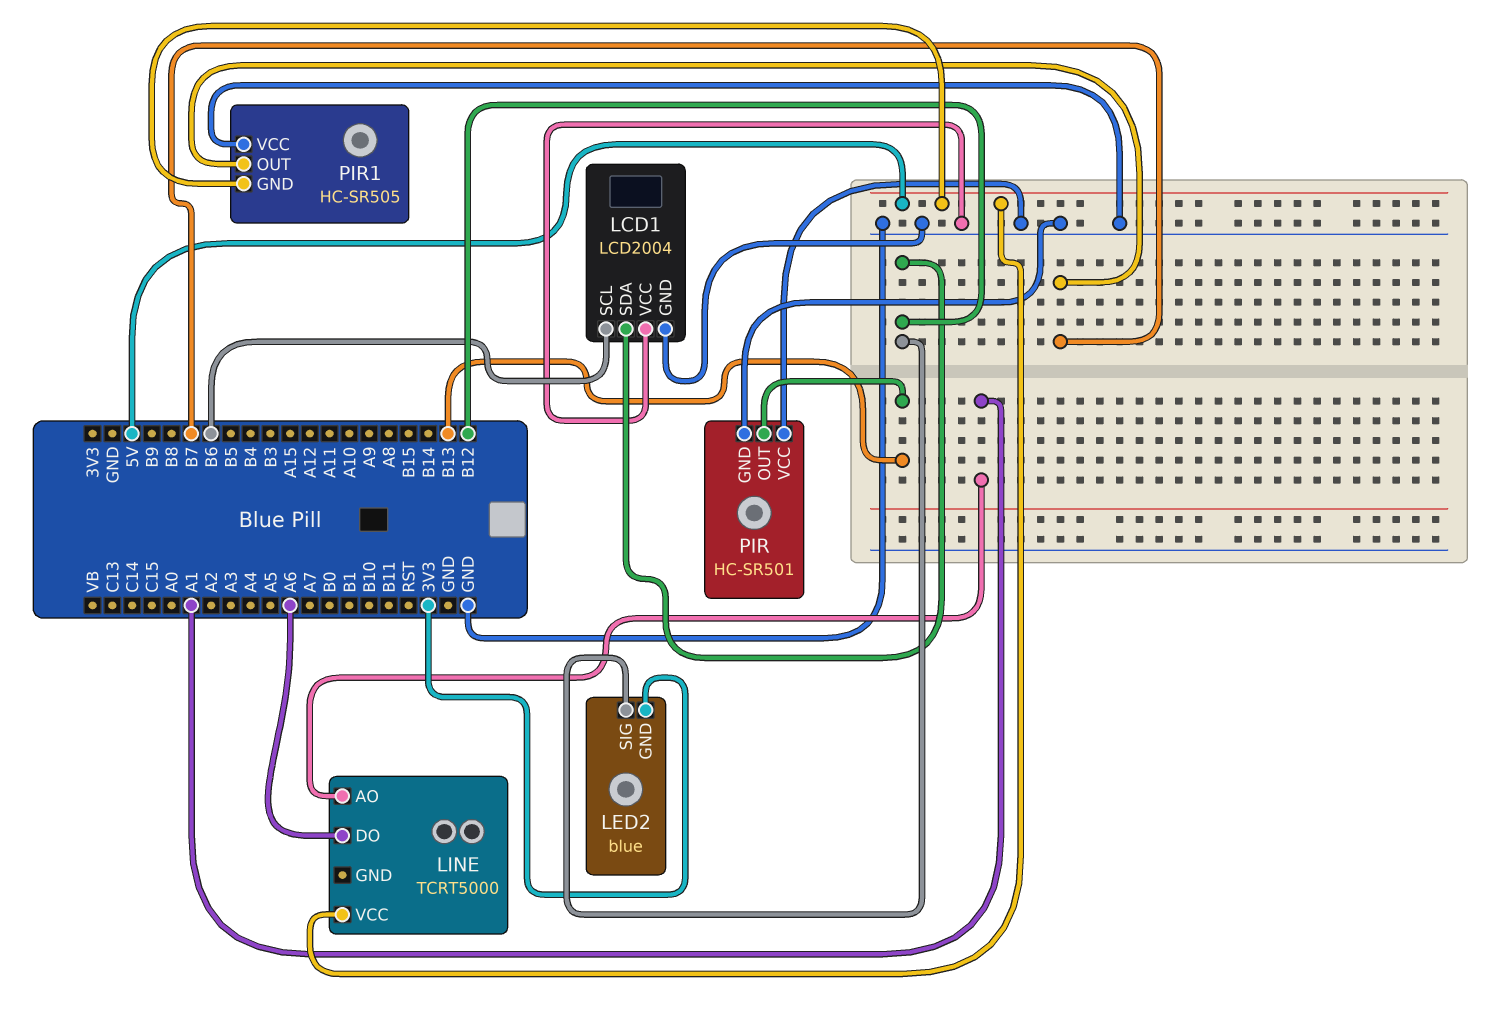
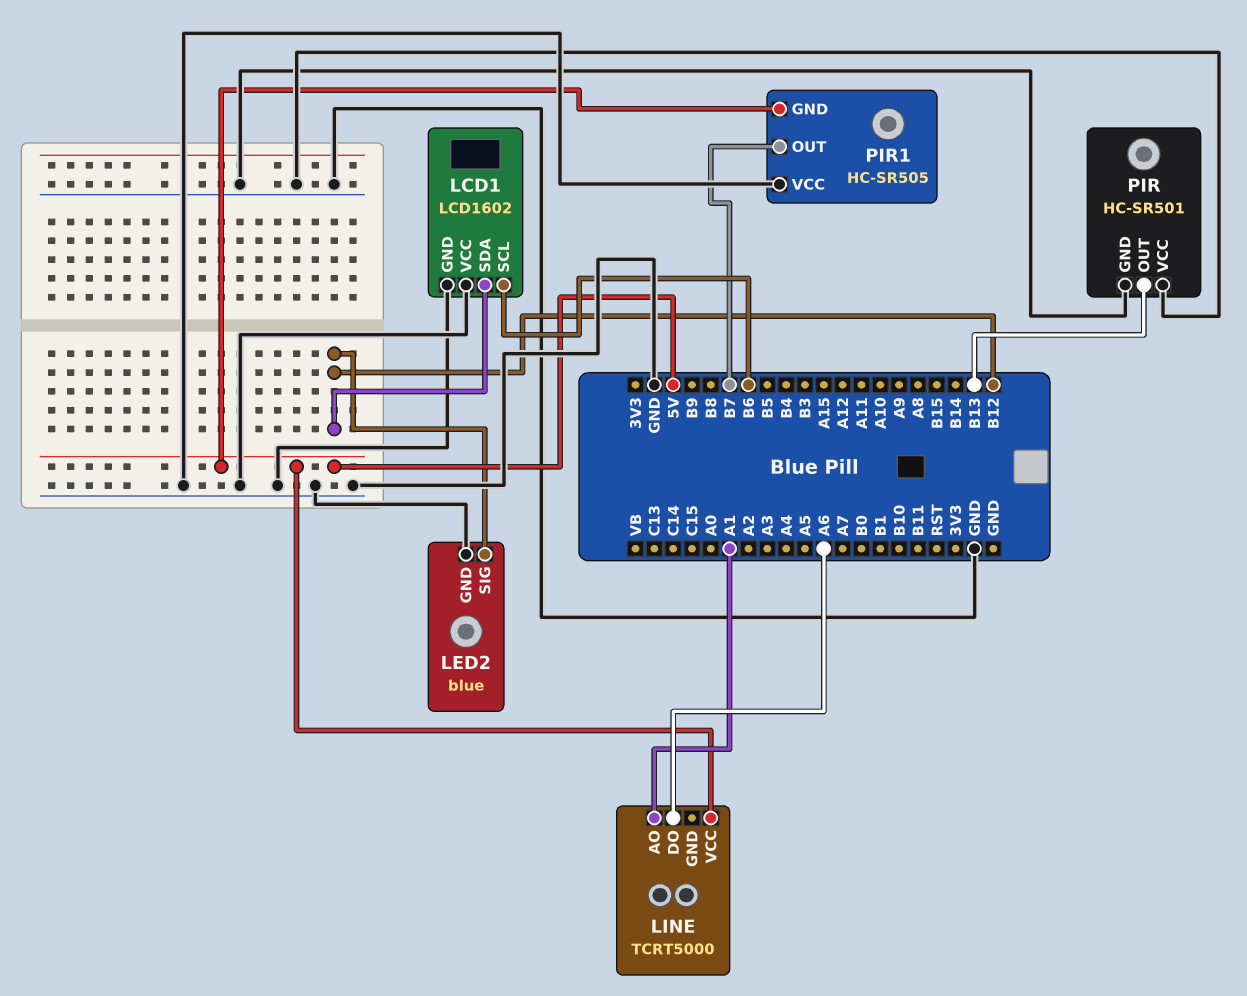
LCD1: LCD2004 -> LCD1602
LED2 pin GND: 3V3 -> GND

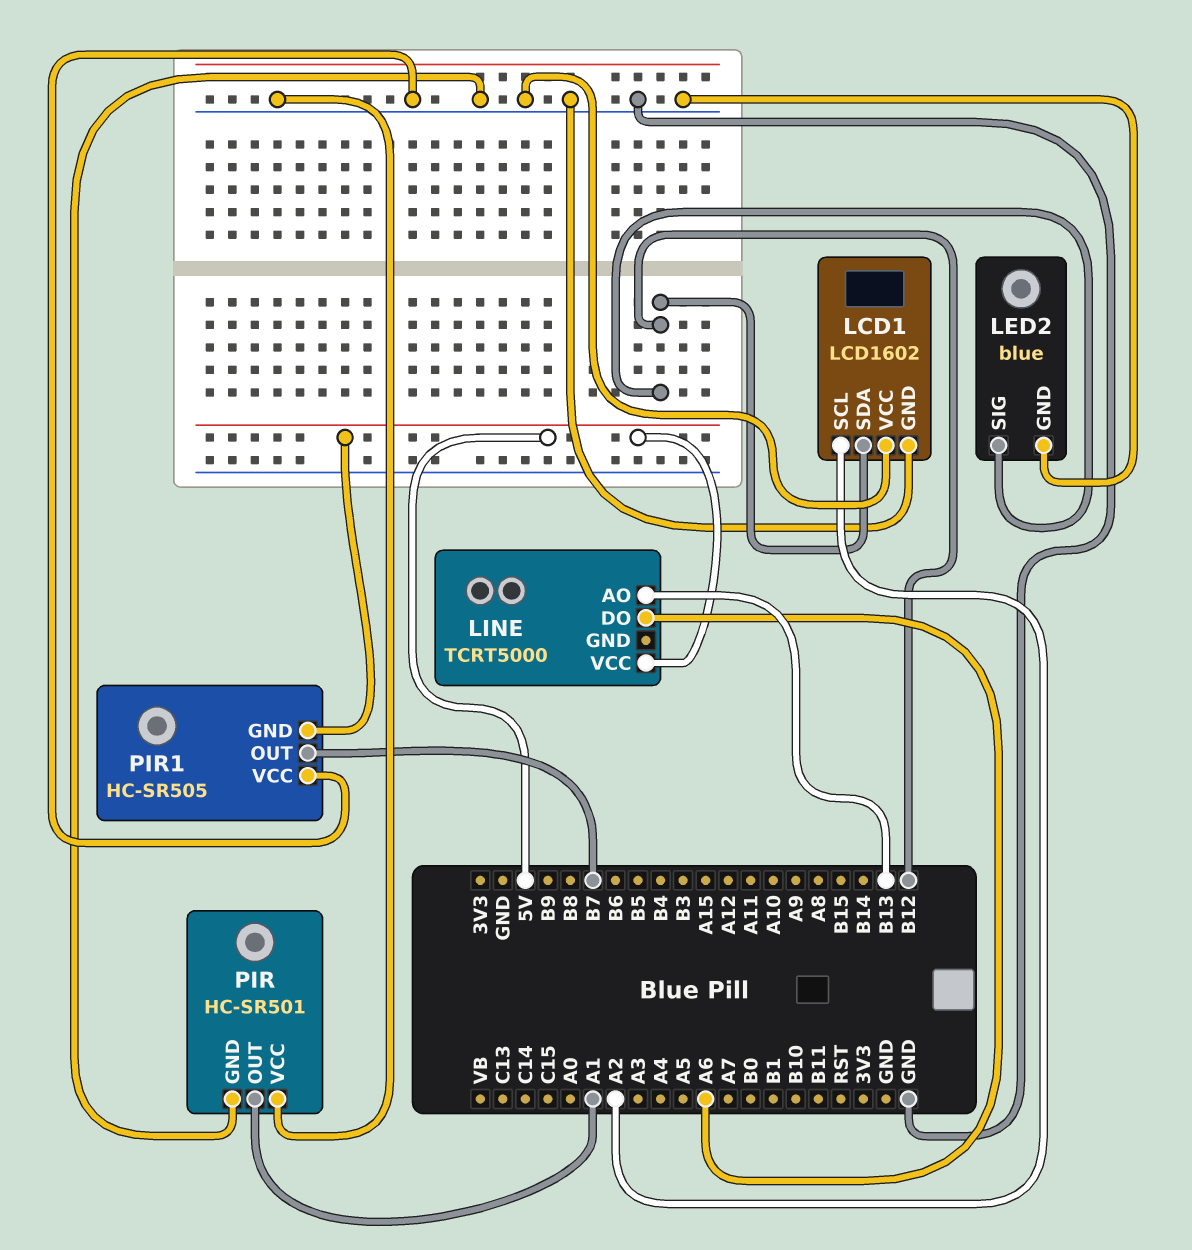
LCD1 pin SCL: B6 -> A2
LINE pin AO: A1 -> B13
PIR pin OUT: B13 -> A1

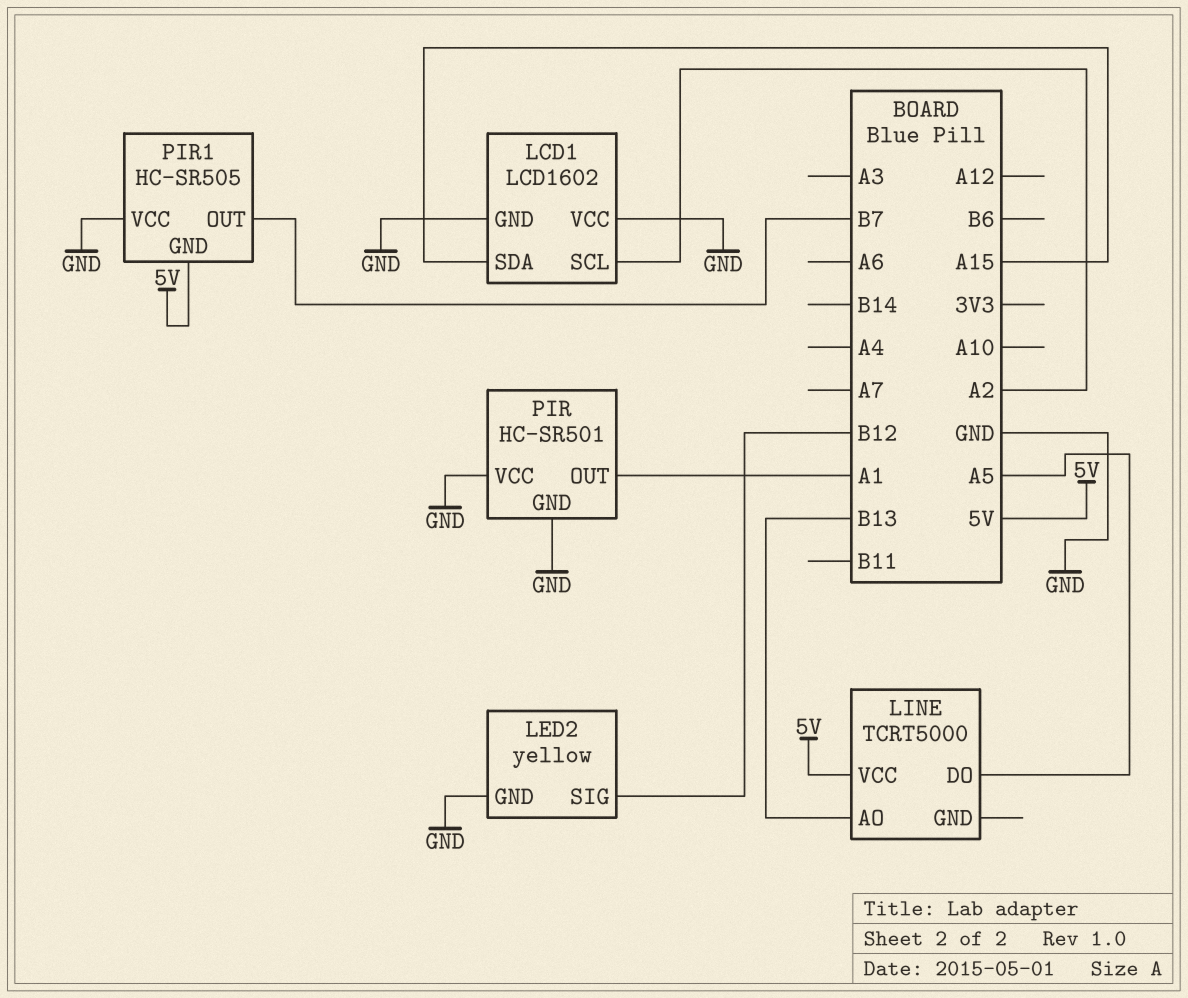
LCD1 pin SDA: B12 -> A15
LED2: blue -> yellow
LINE pin DO: A6 -> A5

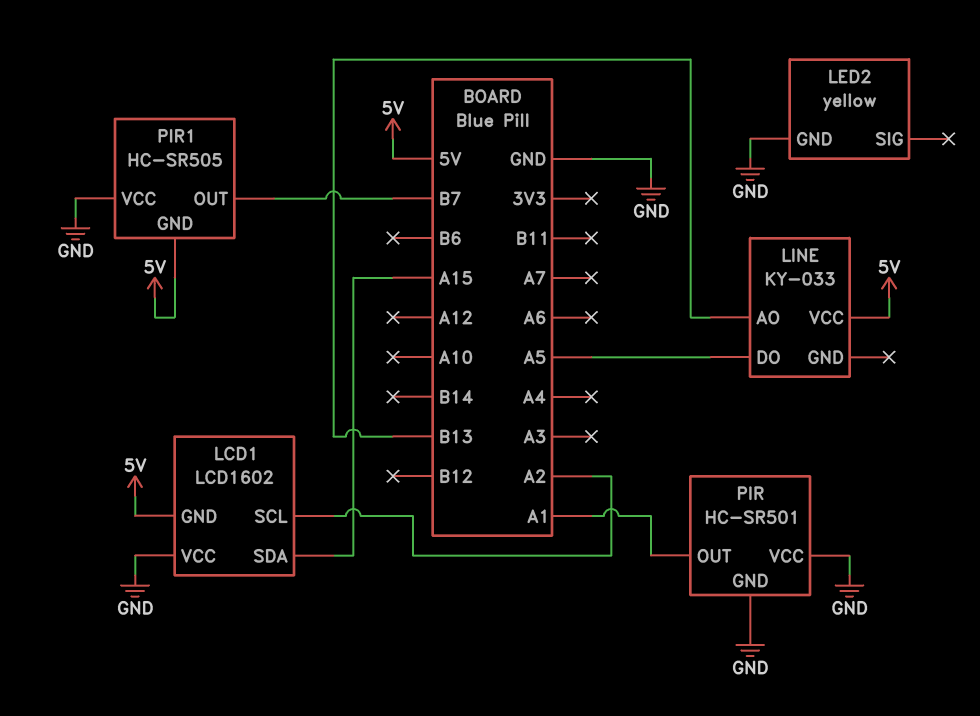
LCD1 pin GND: GND -> 5V
LED2 pin SIG: B12 -> none
LINE: TCRT5000 -> KY-033

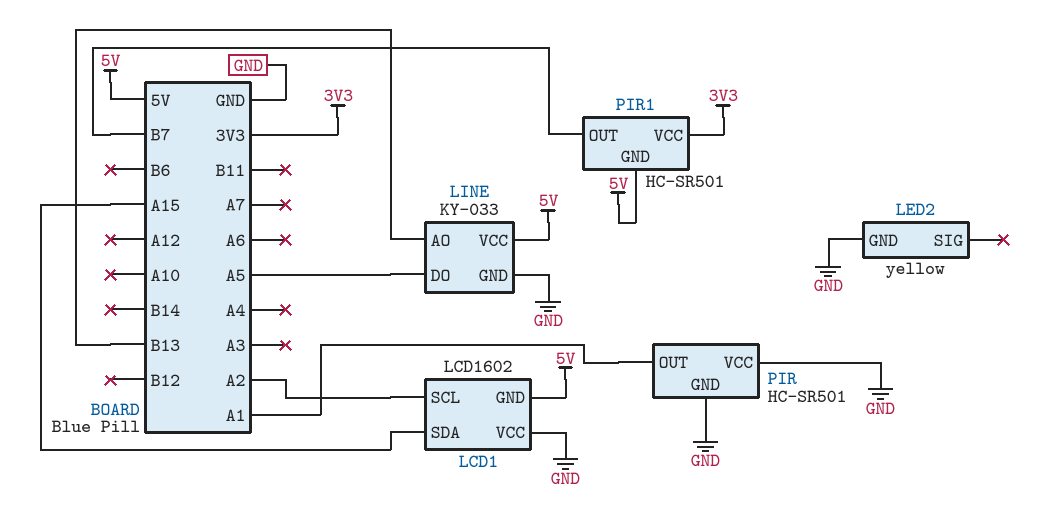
LINE pin GND: none -> GND
PIR1: HC-SR505 -> HC-SR501
PIR1 pin VCC: GND -> 3V3

